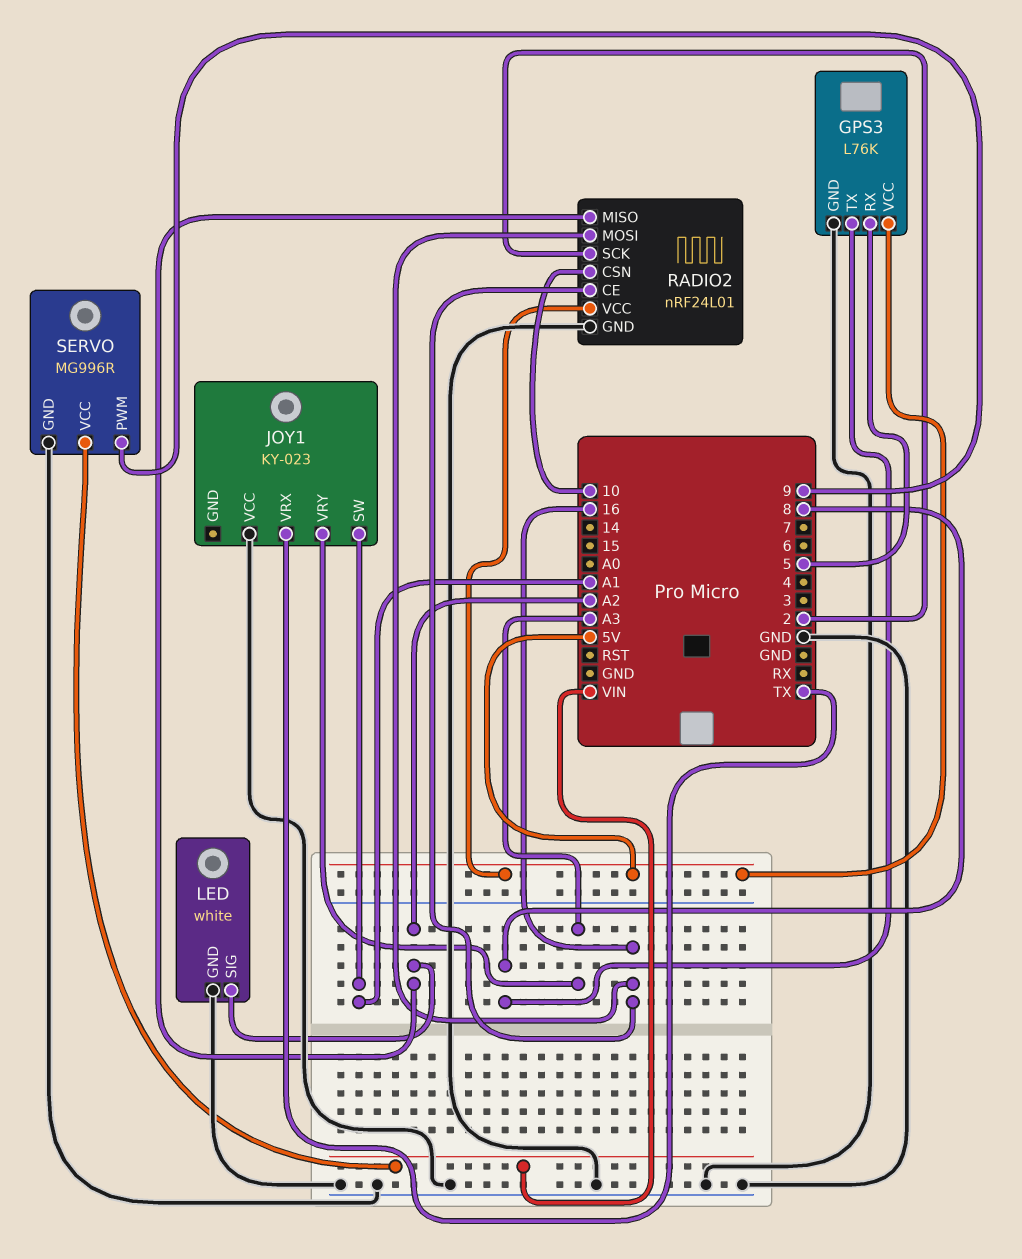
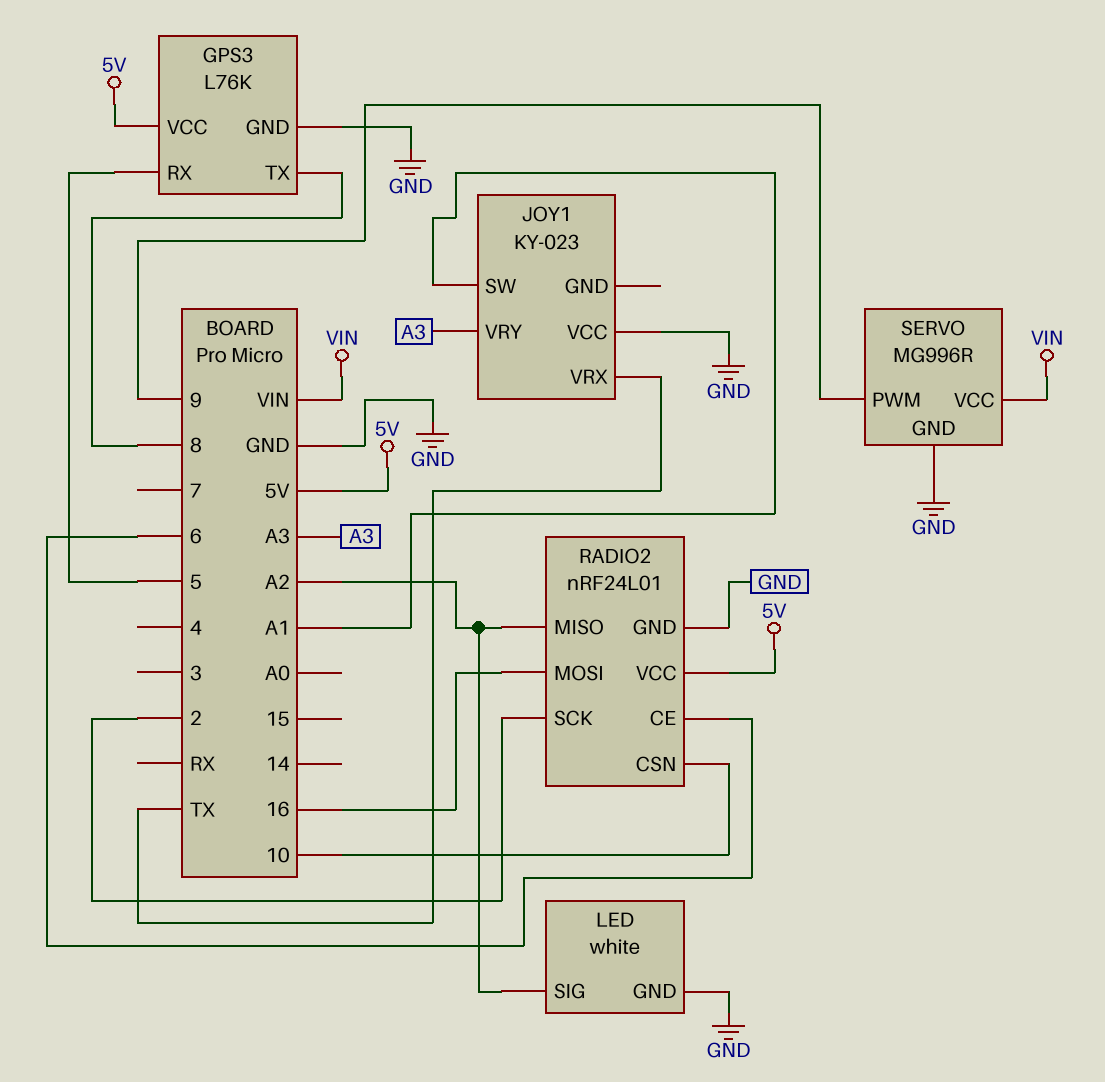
RADIO2 pin CE: 16 -> 6

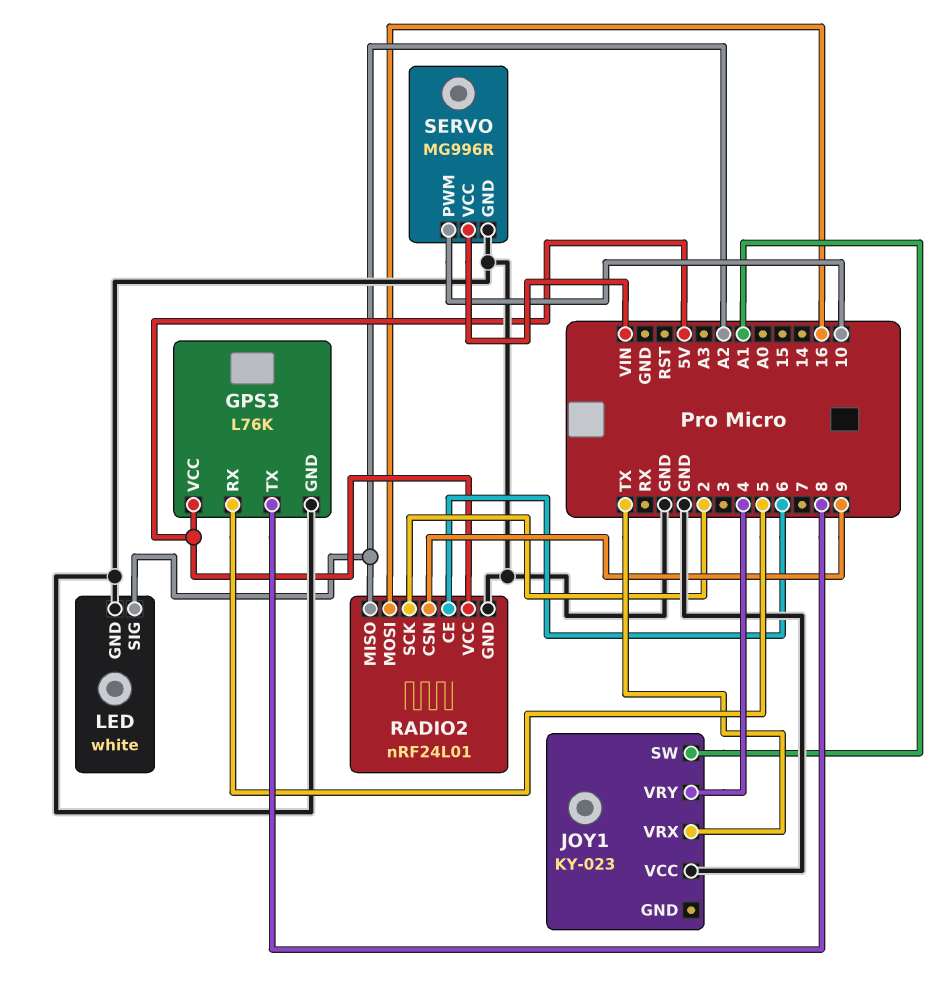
JOY1 pin VRY: A3 -> 4
RADIO2 pin CSN: 10 -> 9
SERVO pin PWM: 9 -> 10

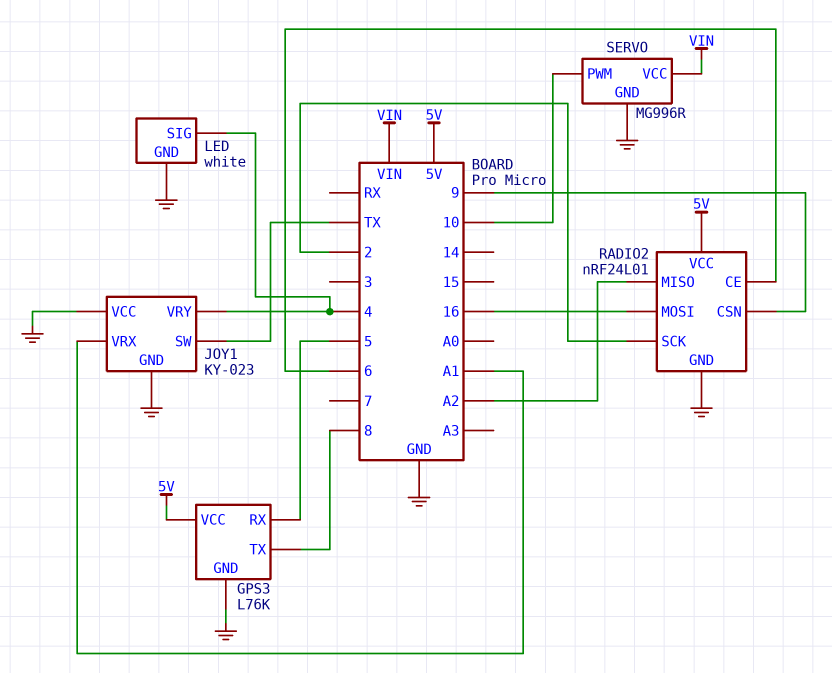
JOY1 pin GND: none -> GND
JOY1 pin SW: A1 -> TX
JOY1 pin VRX: TX -> A1
LED pin SIG: A2 -> 4

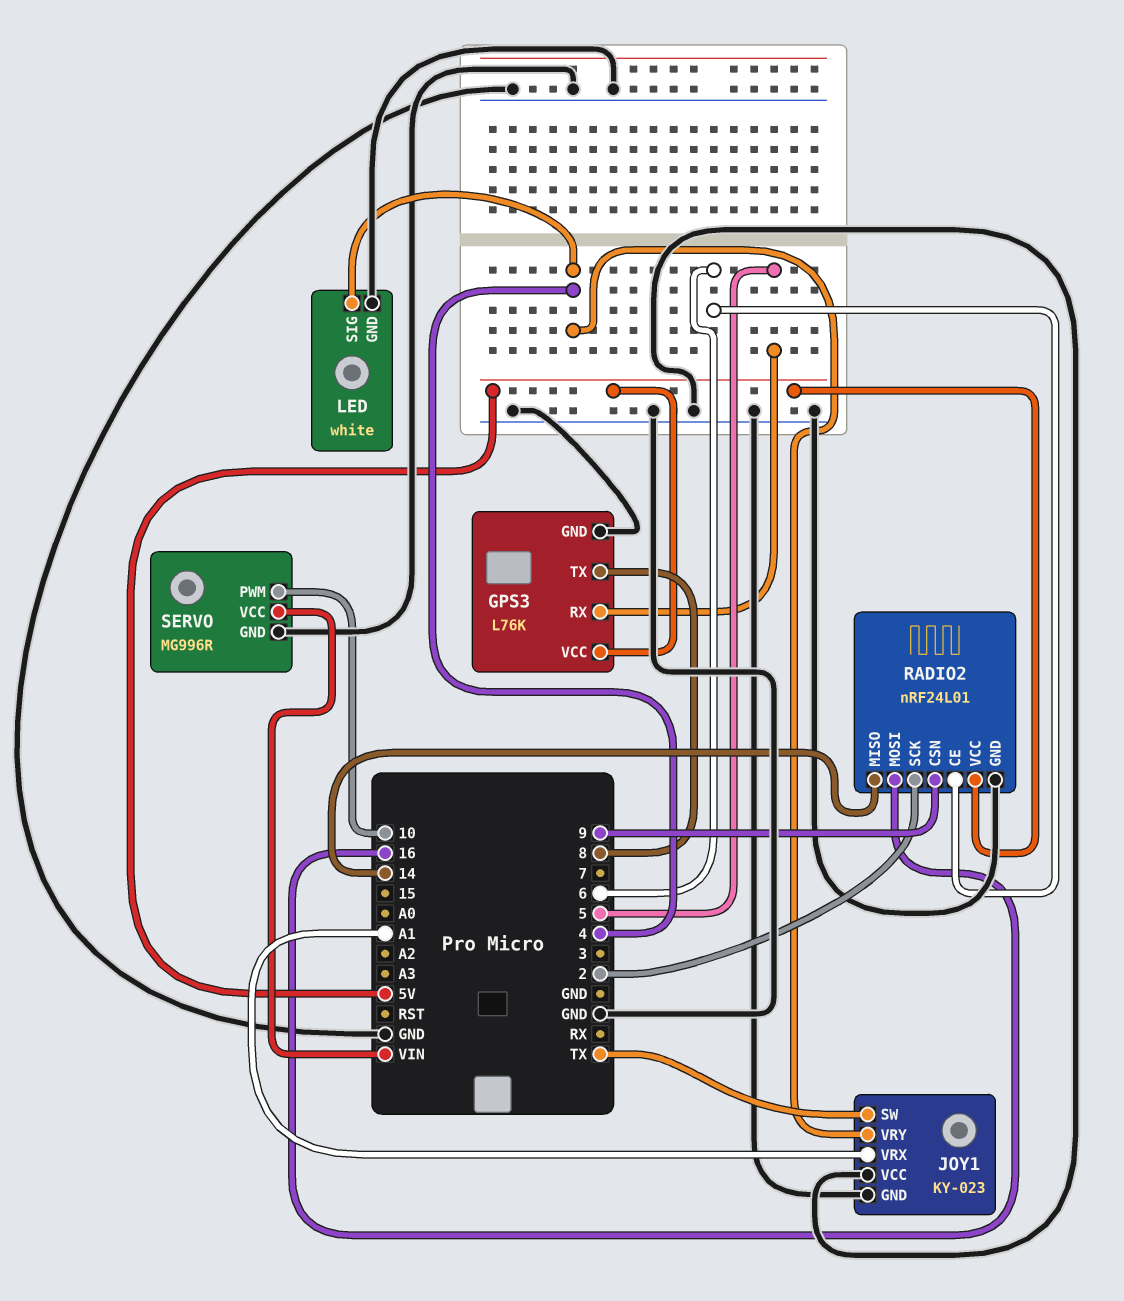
RADIO2 pin MISO: A2 -> 14

